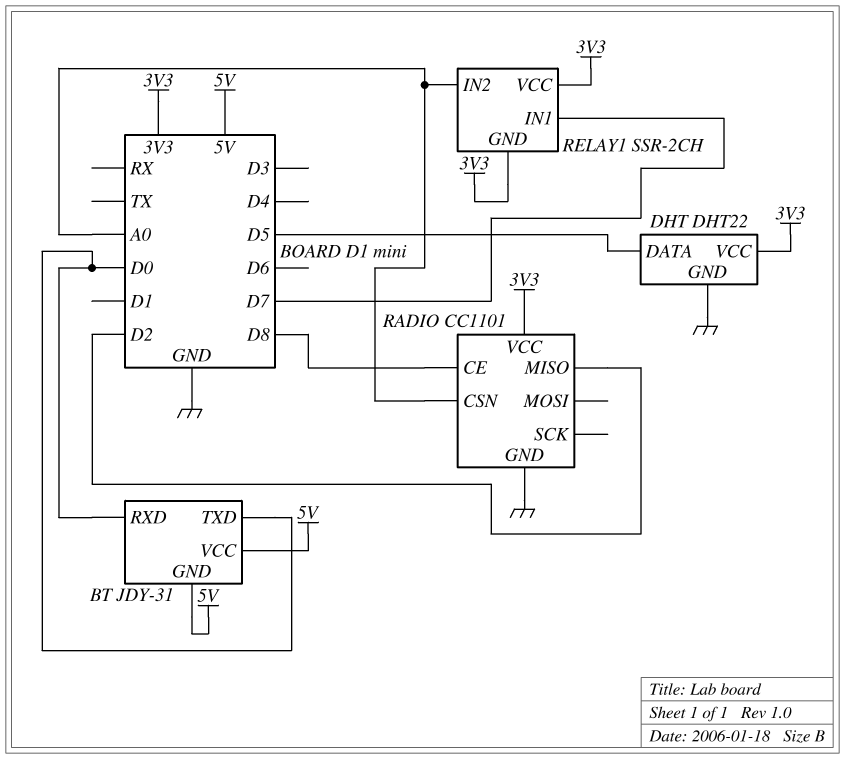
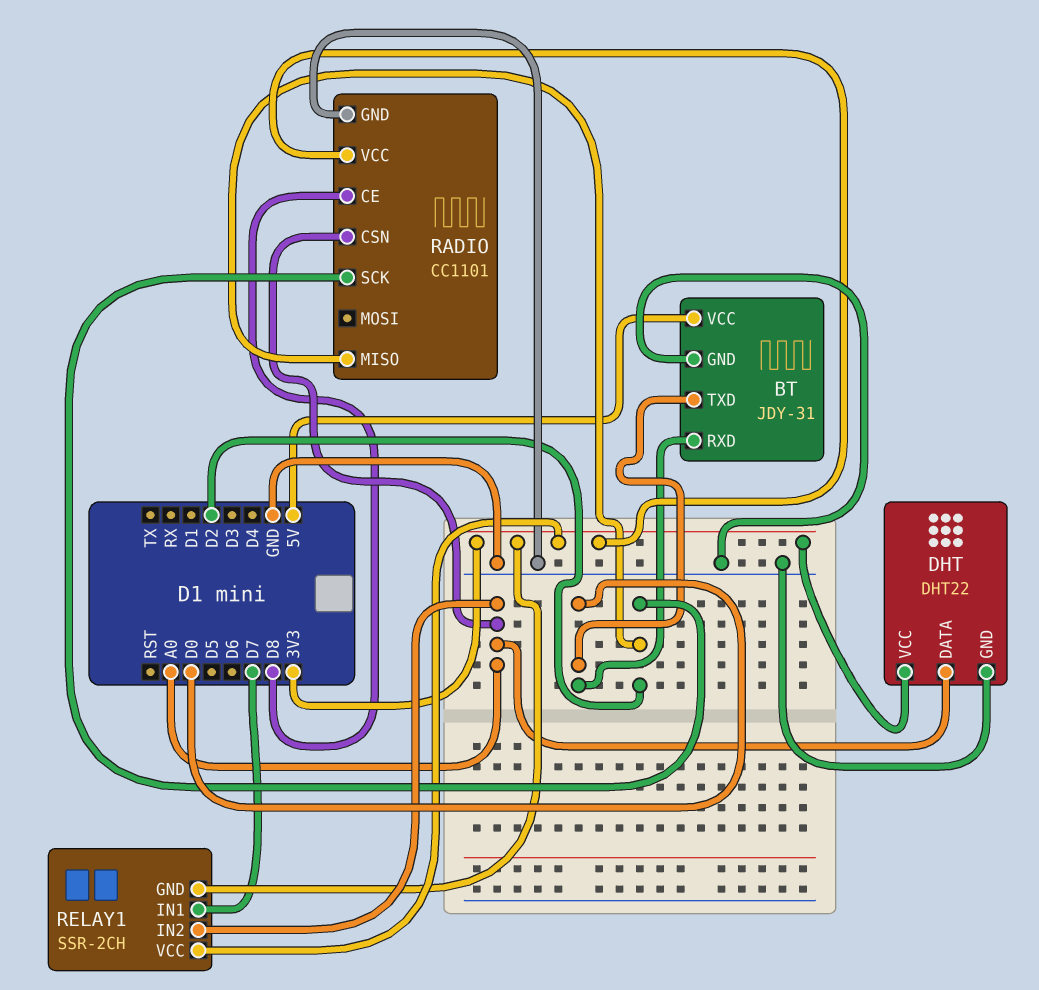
BT pin GND: 5V -> GND
DHT pin DATA: D5 -> A0
RADIO pin SCK: none -> D2

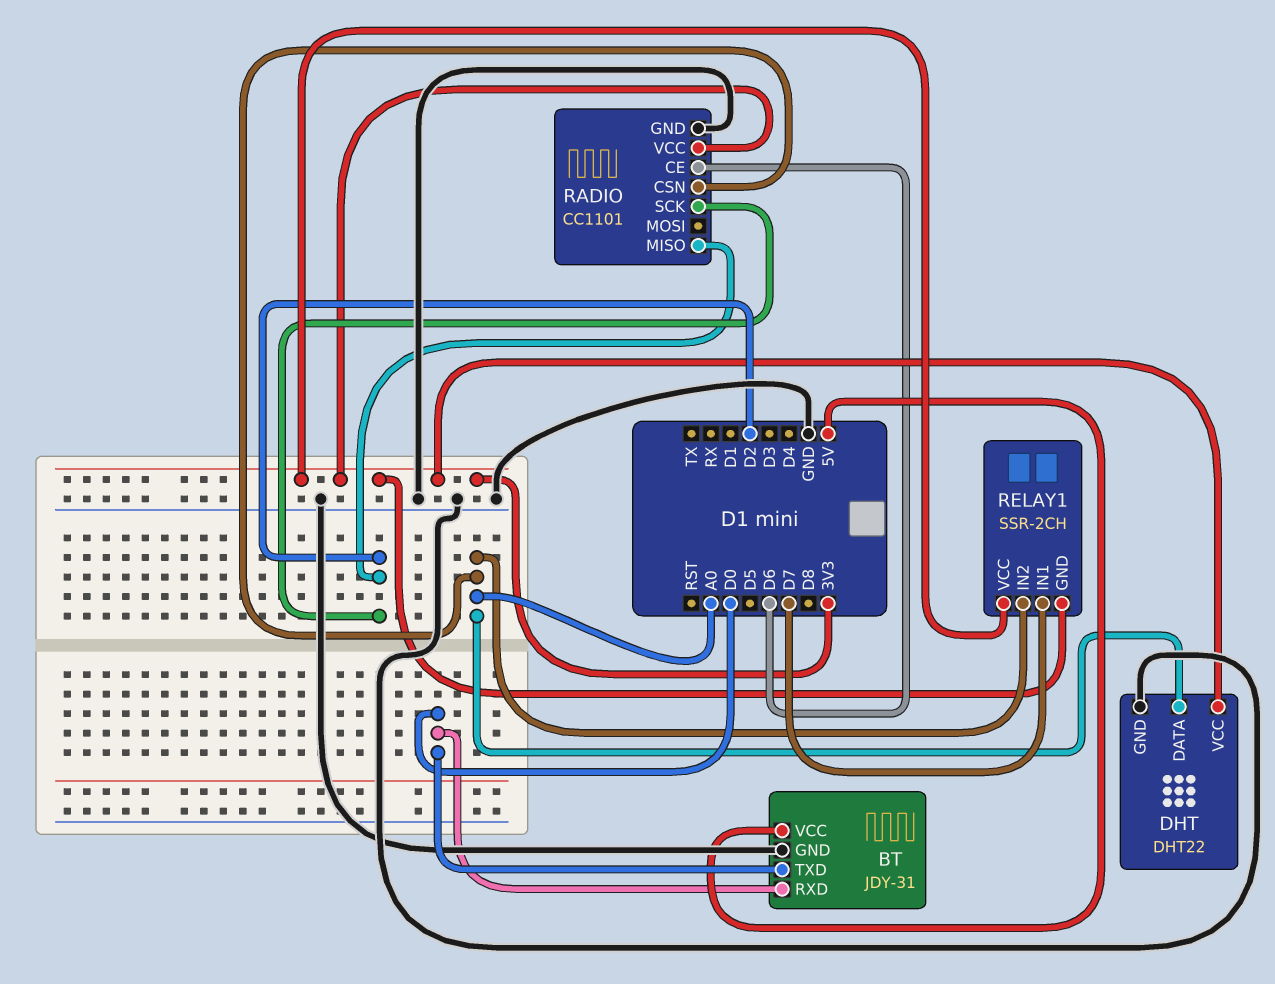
RADIO pin CE: D8 -> D6

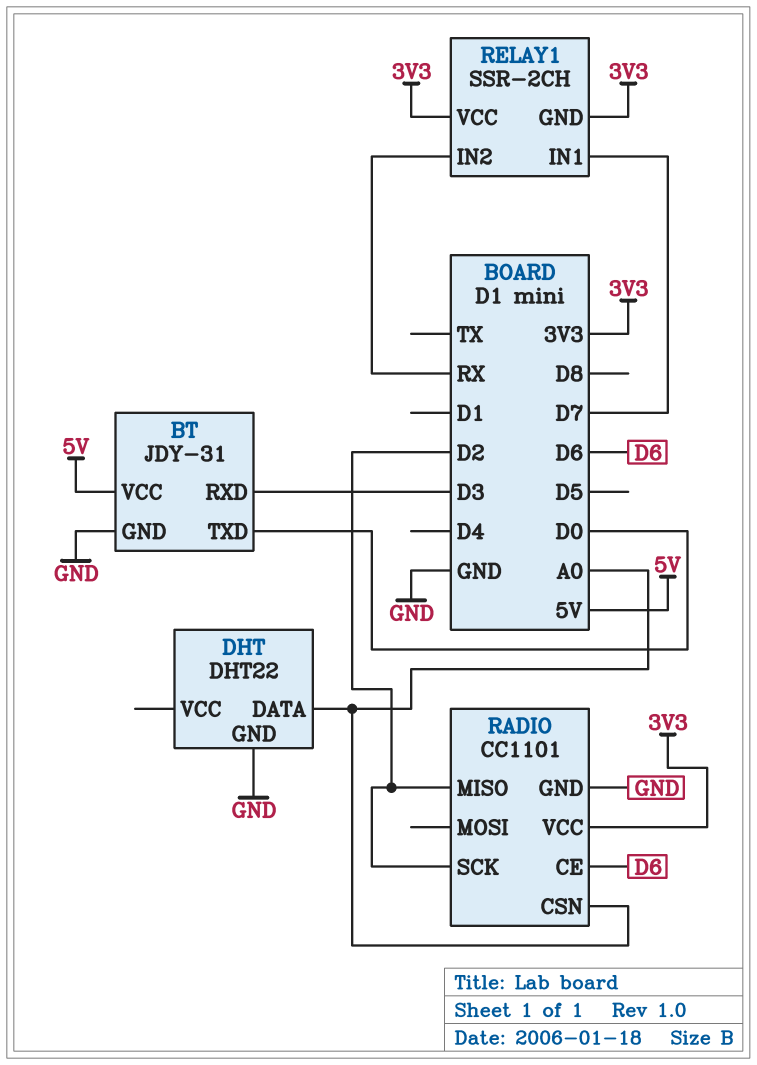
BT pin RXD: D0 -> D3
DHT pin VCC: 3V3 -> none
RELAY1 pin IN2: A0 -> RX

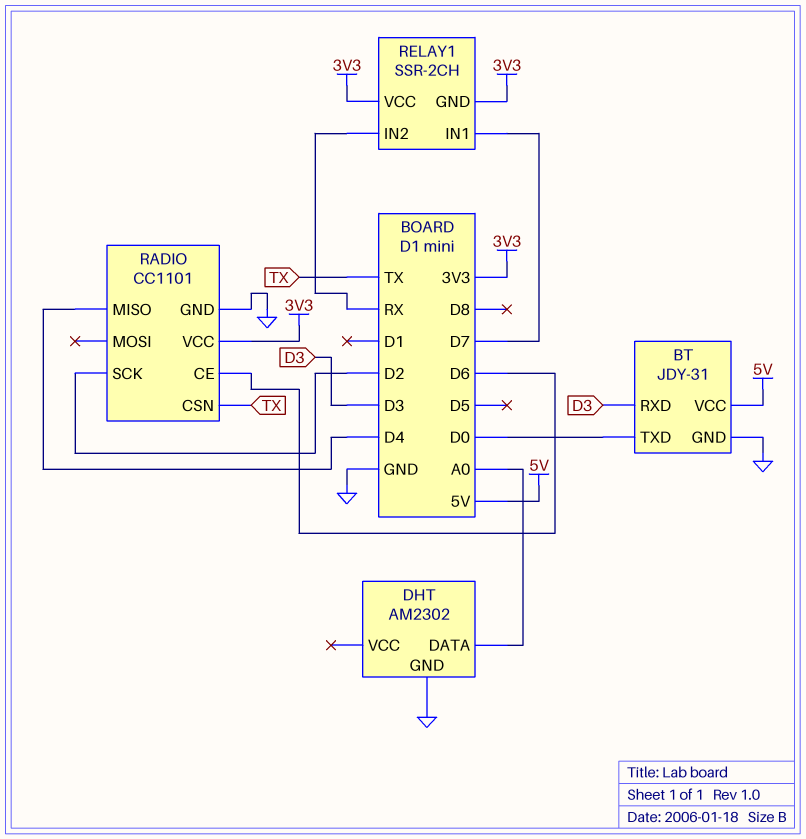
DHT: DHT22 -> AM2302
RADIO pin CSN: A0 -> TX
RADIO pin MISO: D2 -> D4

